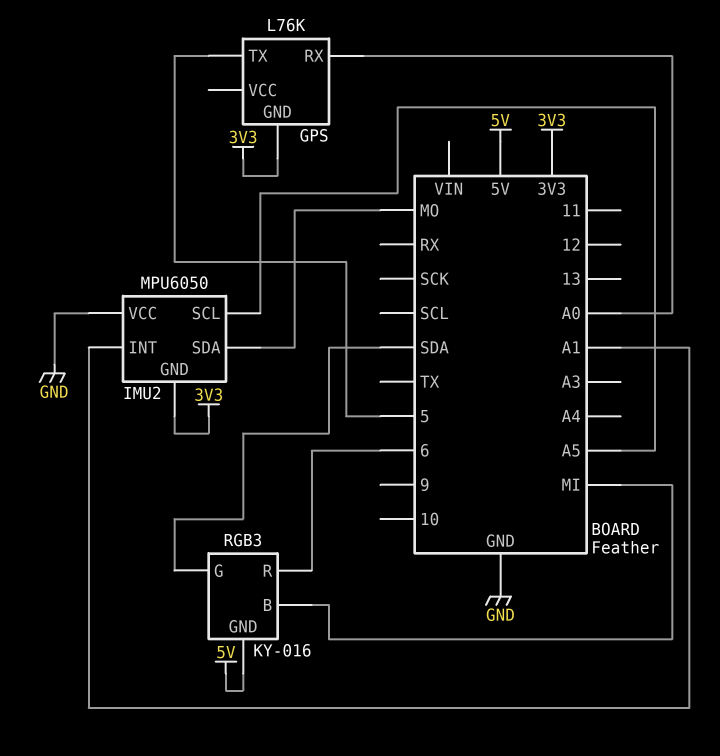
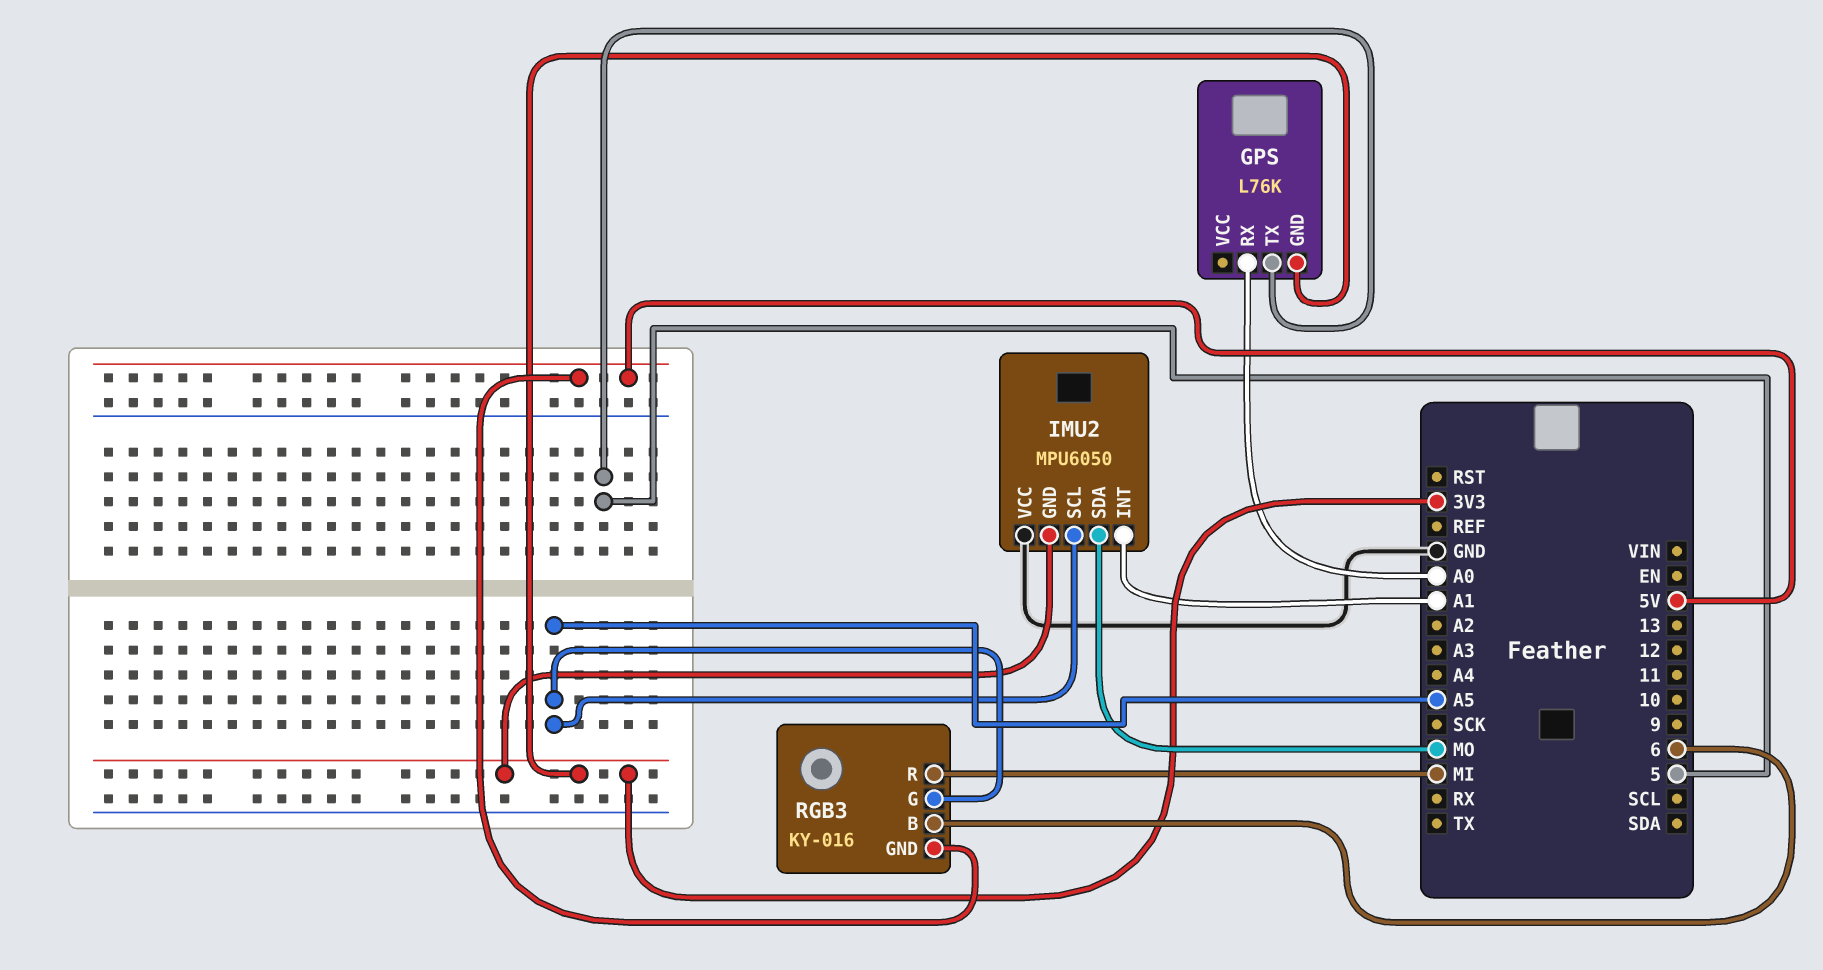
RGB3 pin B: MI -> 6
RGB3 pin G: SDA -> A5
RGB3 pin R: 6 -> MI

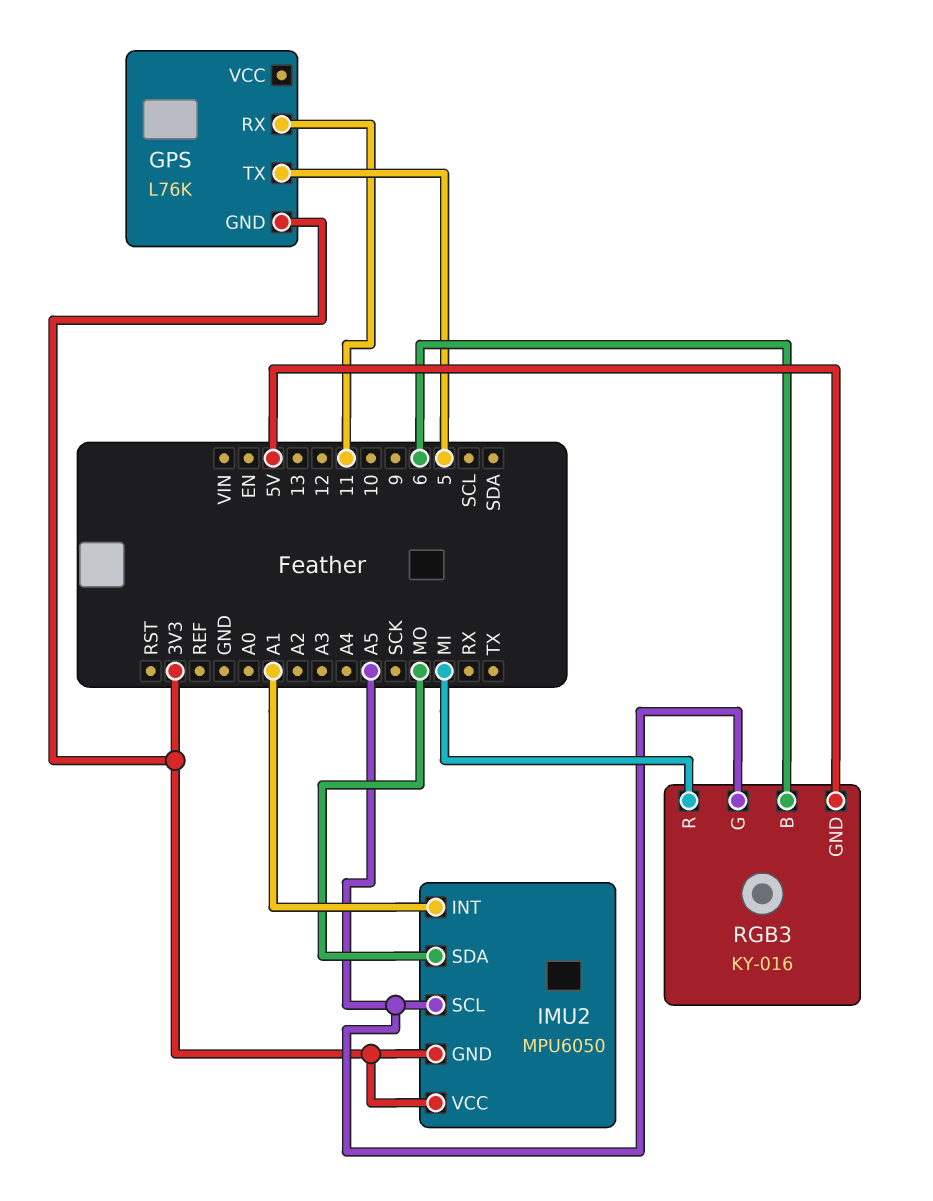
GPS pin RX: A0 -> 11
IMU2 pin VCC: GND -> 3V3

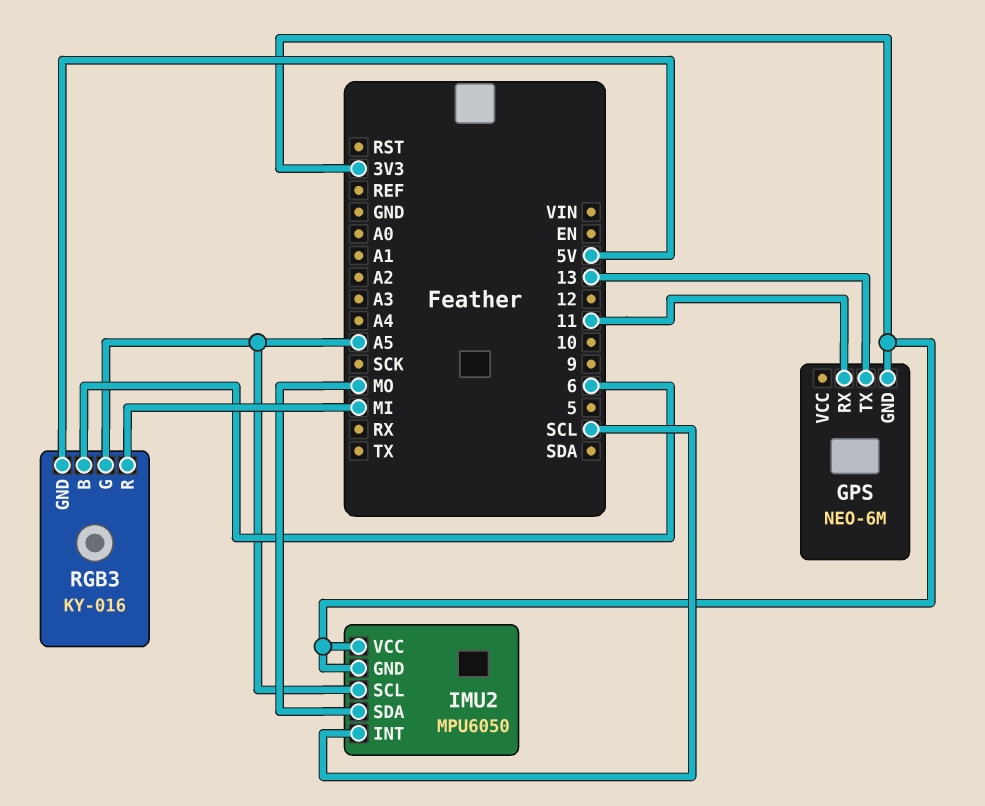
GPS: L76K -> NEO-6M
GPS pin TX: 5 -> 13
IMU2 pin INT: A1 -> SCL

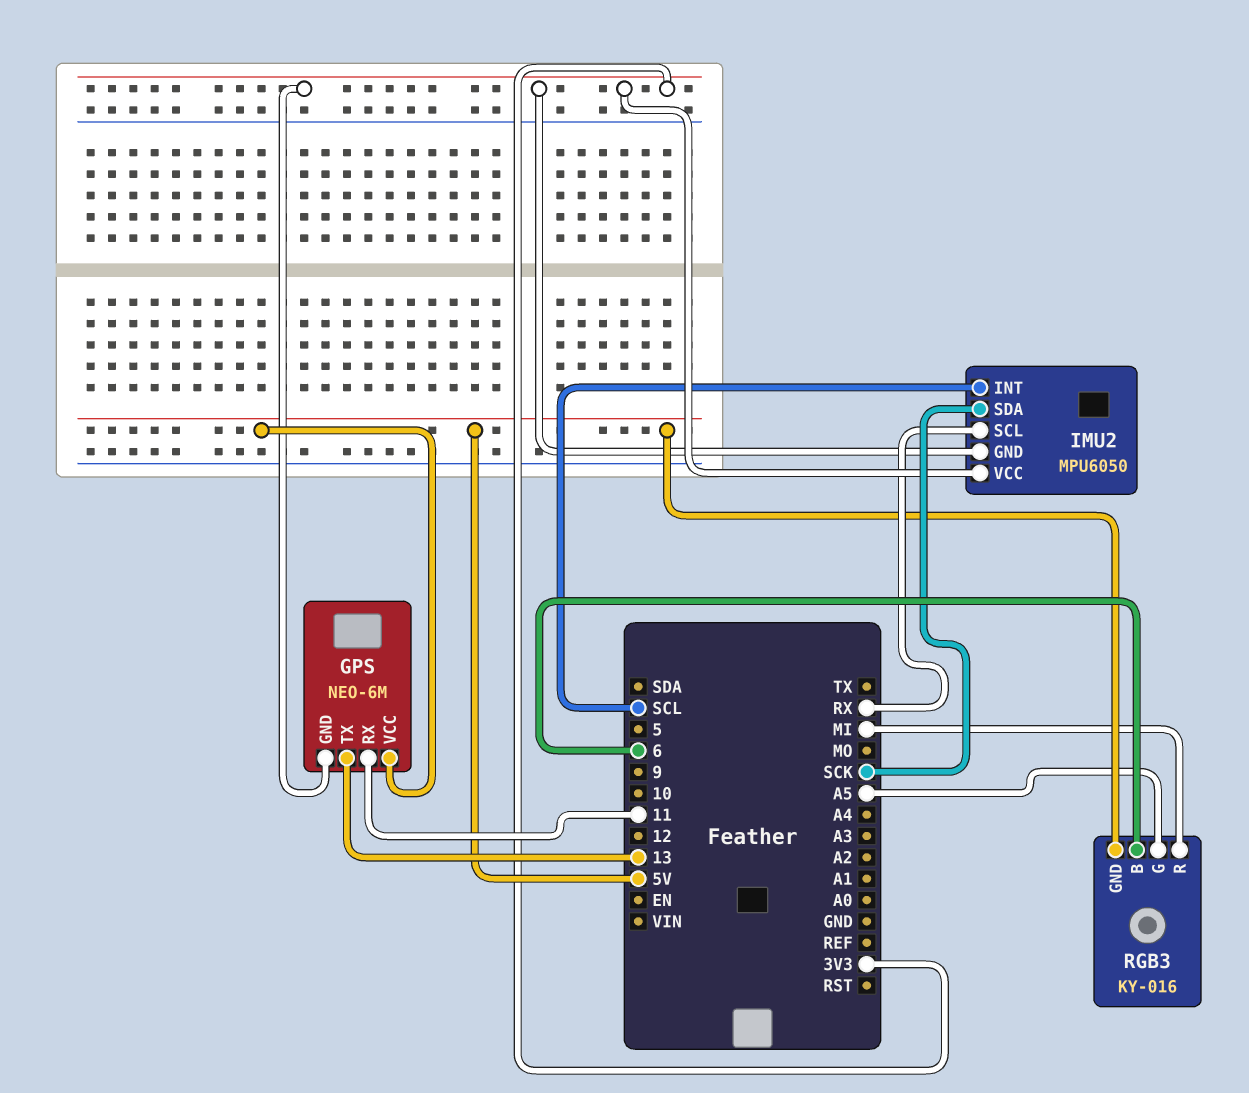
GPS pin VCC: none -> 5V
IMU2 pin SCL: A5 -> RX
IMU2 pin SDA: MO -> SCK

